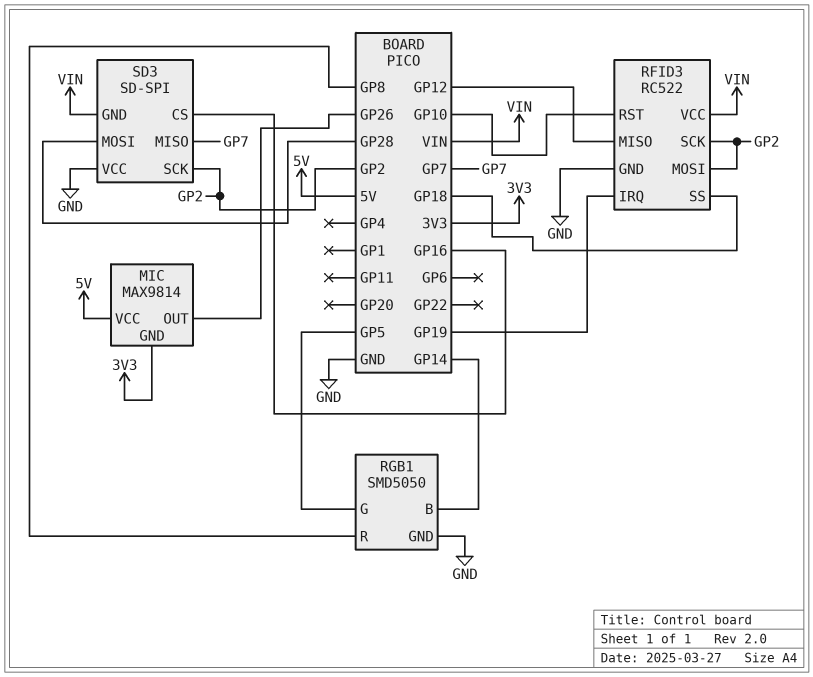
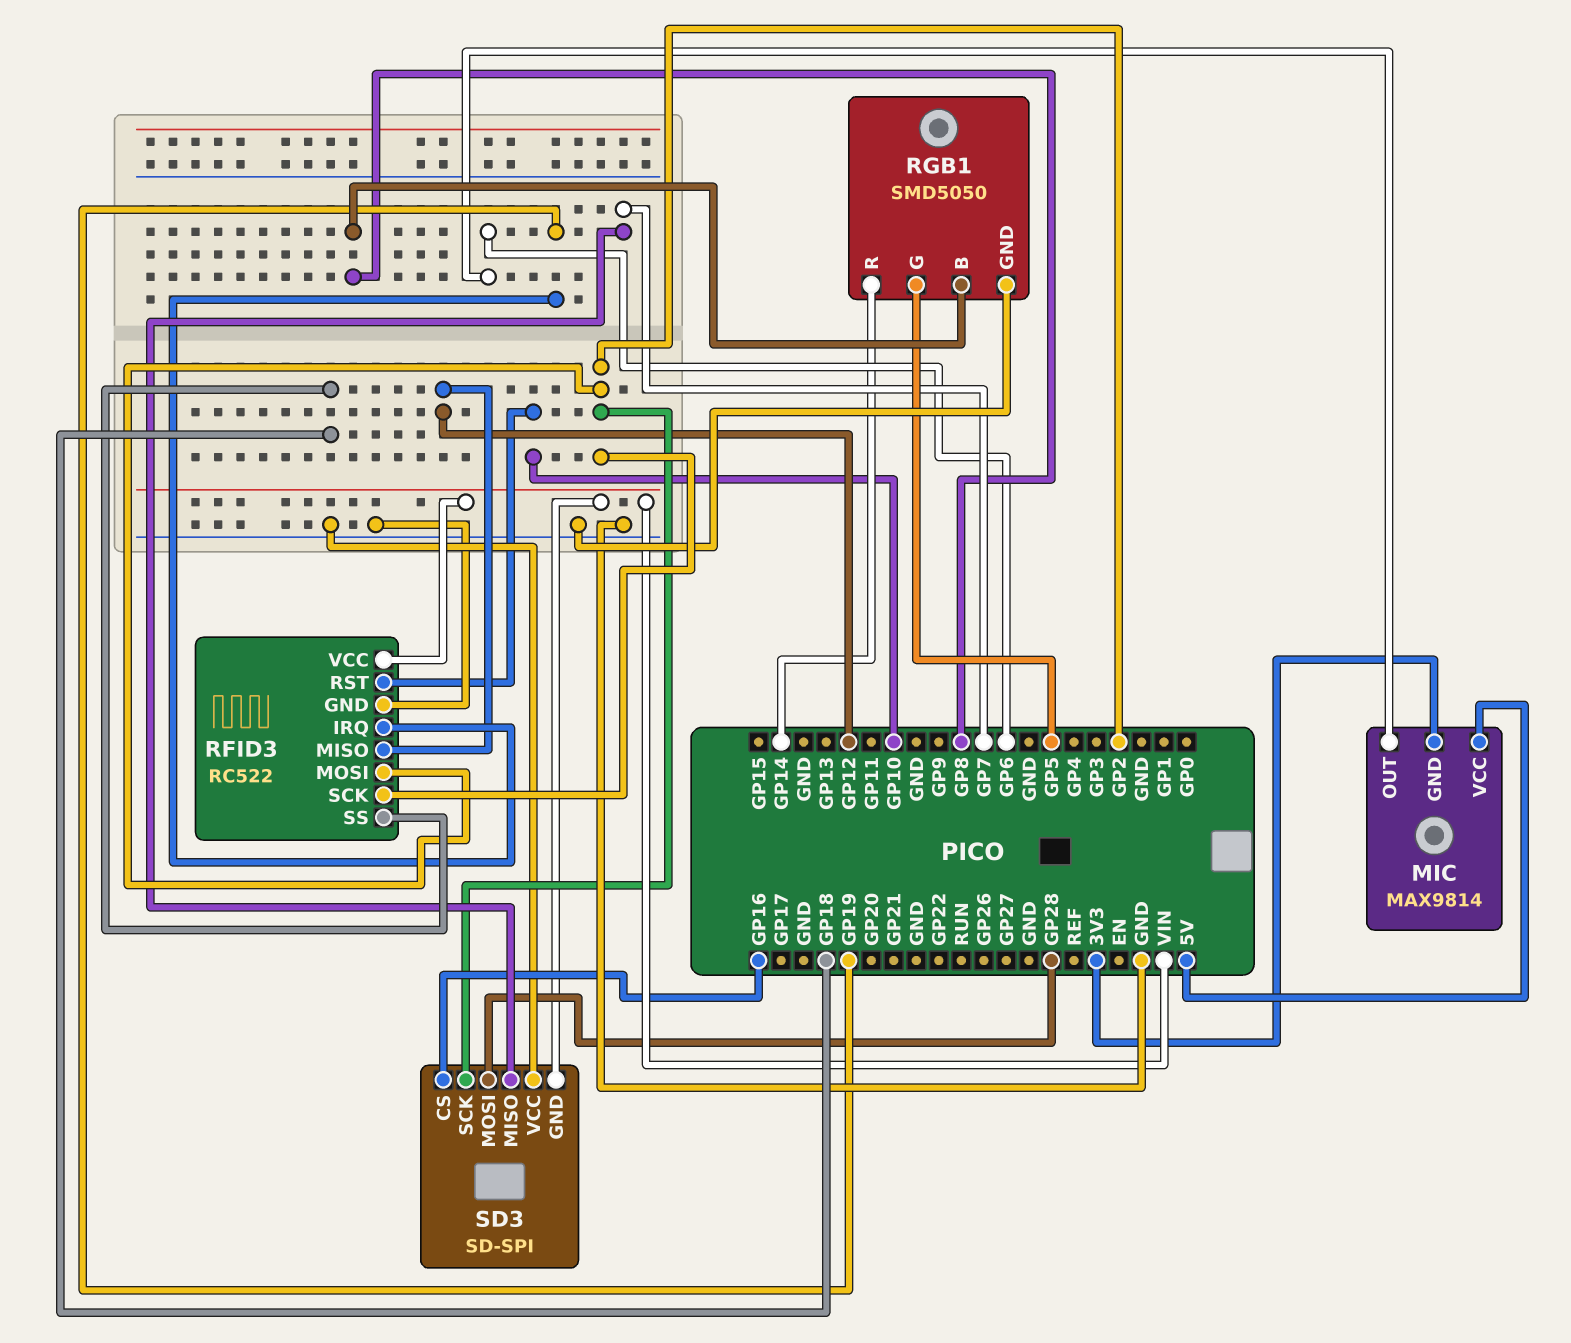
MIC pin OUT: GP26 -> GP6
RGB1 pin B: GP14 -> GP8
RGB1 pin R: GP8 -> GP14

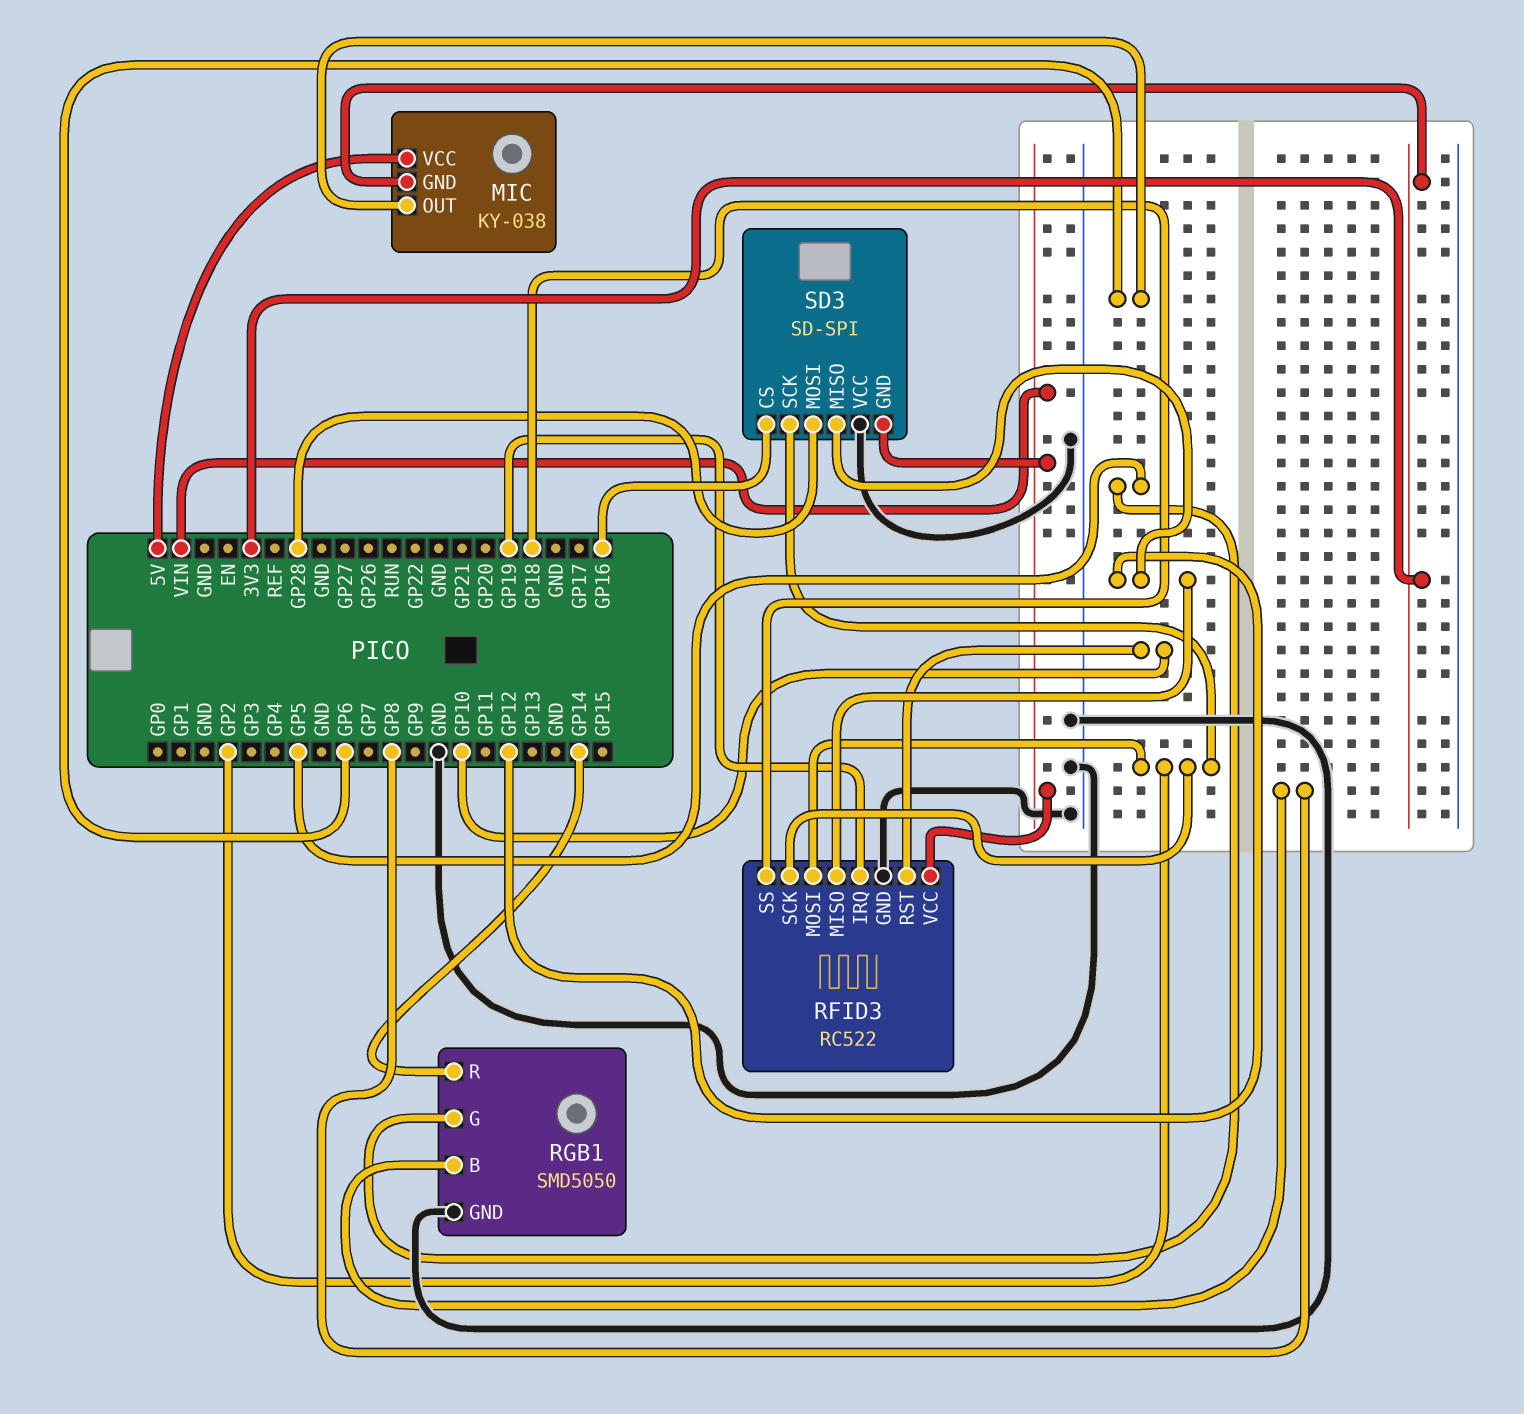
MIC: MAX9814 -> KY-038
SD3 pin MISO: GP7 -> GP12

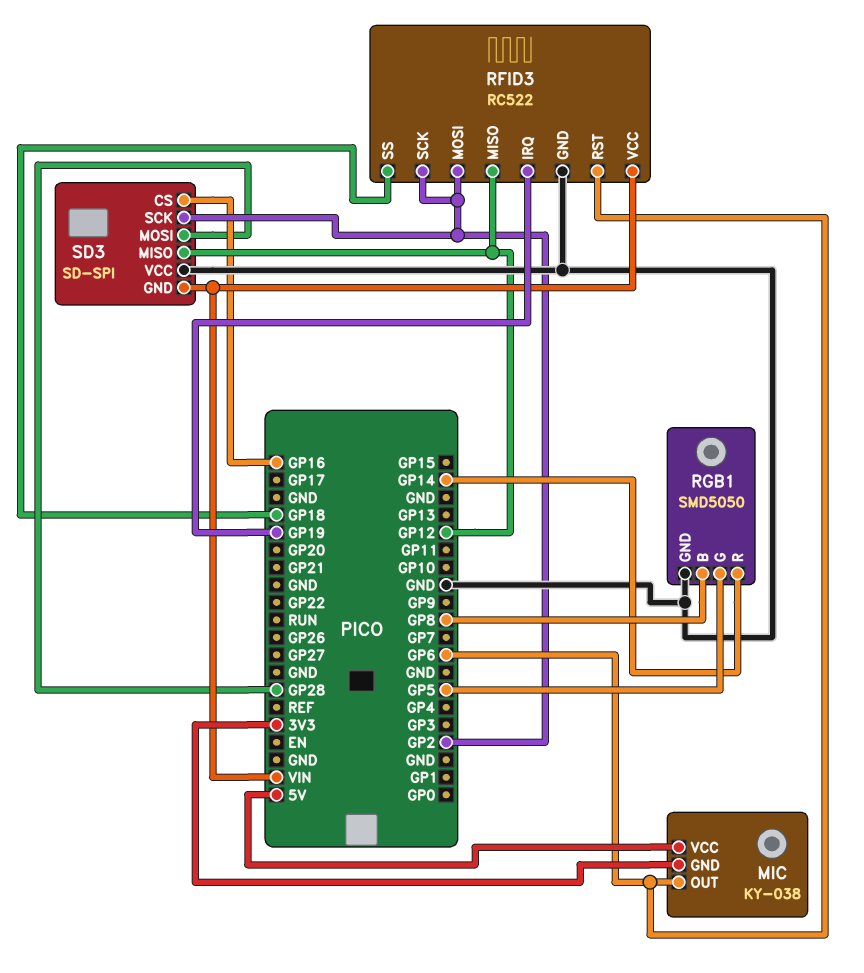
RFID3 pin RST: GP10 -> GP6

